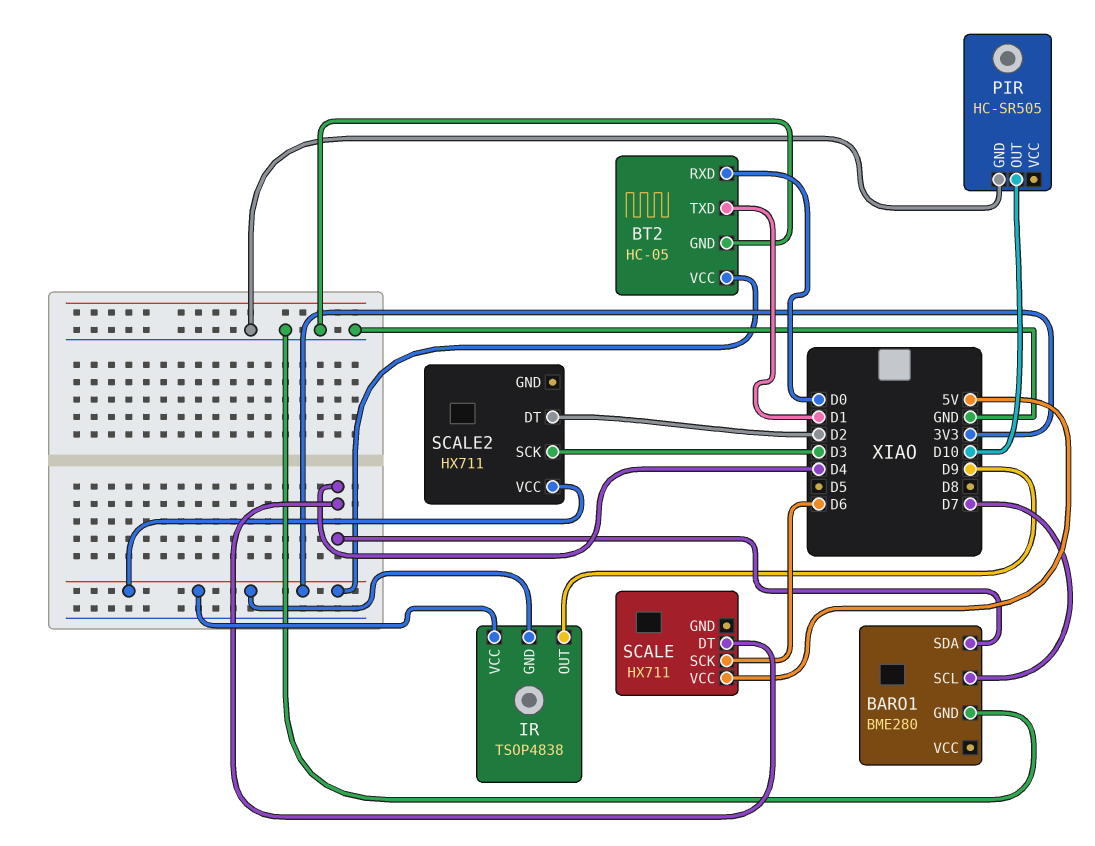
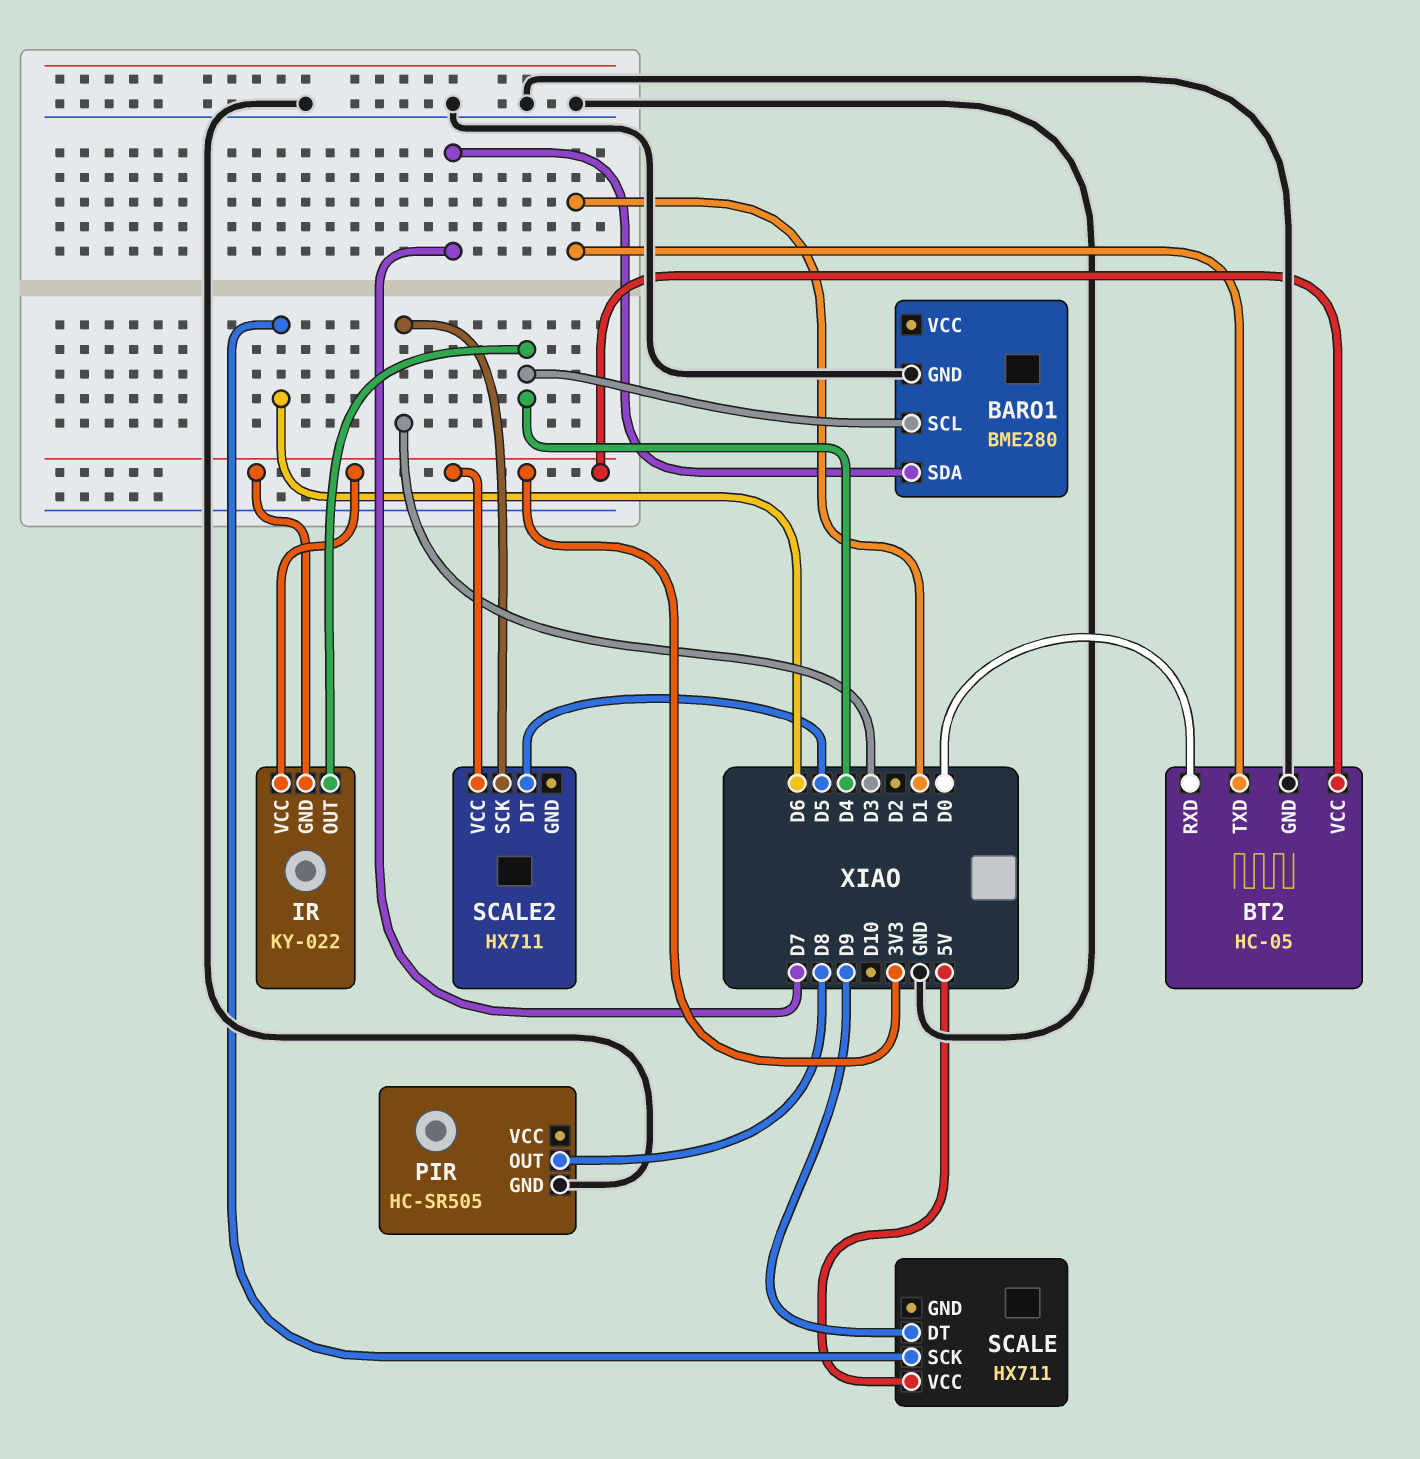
BARO1 pin SCL: D7 -> D4
BARO1 pin SDA: D4 -> D7
IR: TSOP4838 -> KY-022
IR pin OUT: D9 -> D4
PIR pin OUT: D10 -> D8
SCALE pin DT: D4 -> D9
SCALE2 pin DT: D2 -> D5

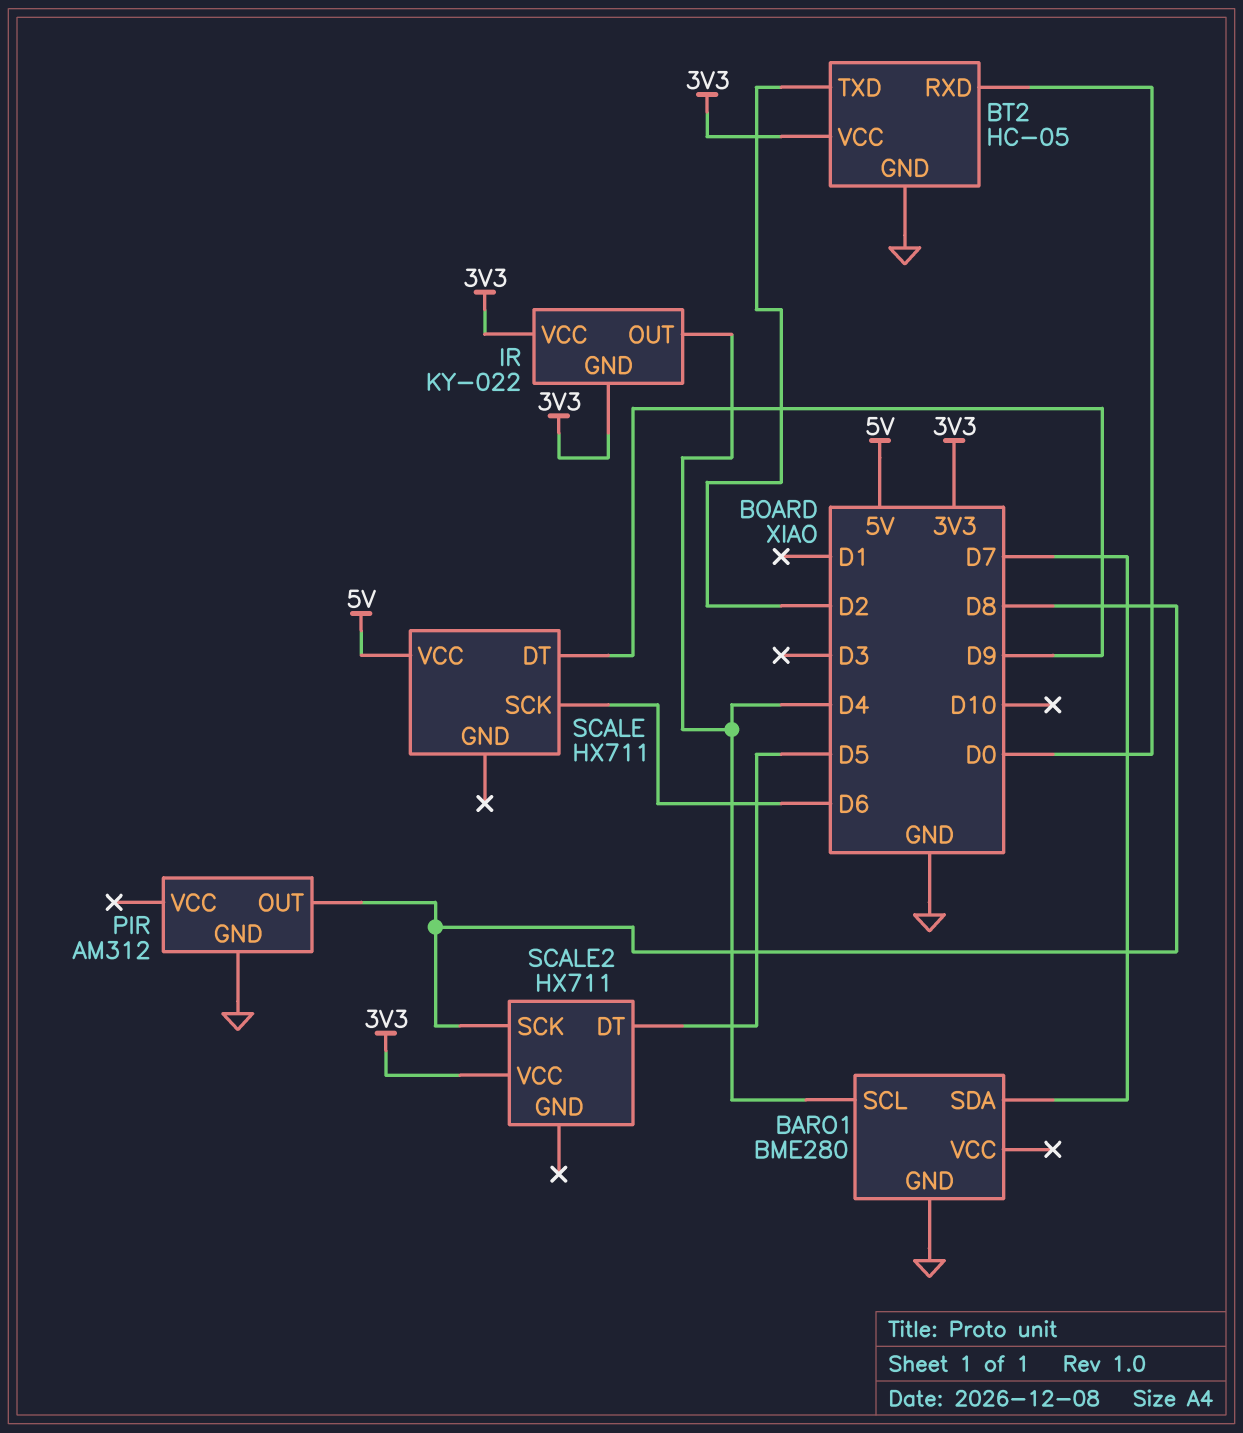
BT2 pin TXD: D1 -> D2
PIR: HC-SR505 -> AM312
SCALE2 pin SCK: D3 -> D8

